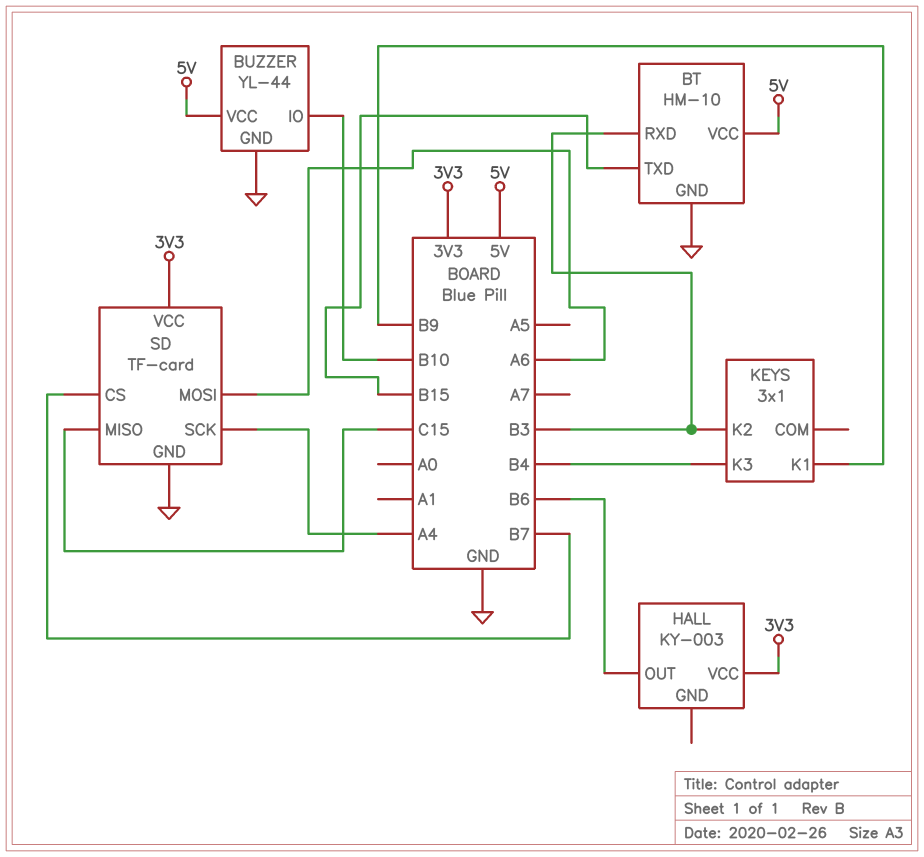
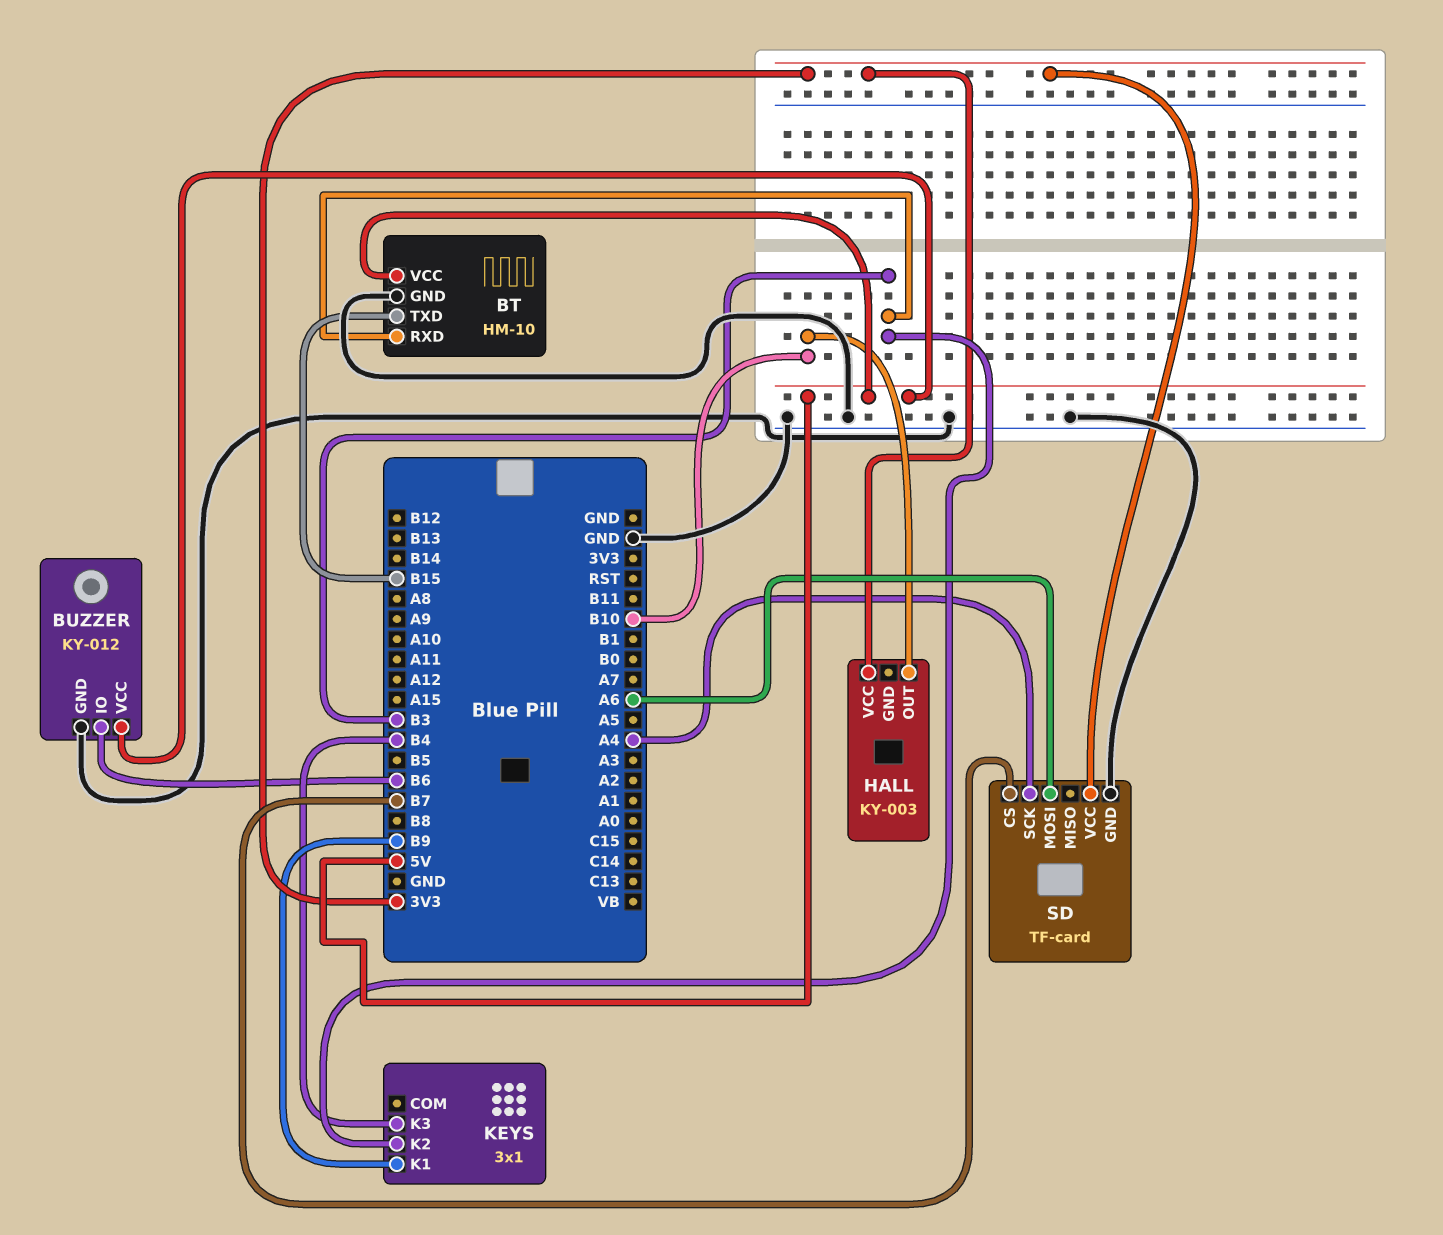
BUZZER: YL-44 -> KY-012
BUZZER pin IO: B10 -> B6
HALL pin OUT: B6 -> B10
SD pin MISO: C15 -> none

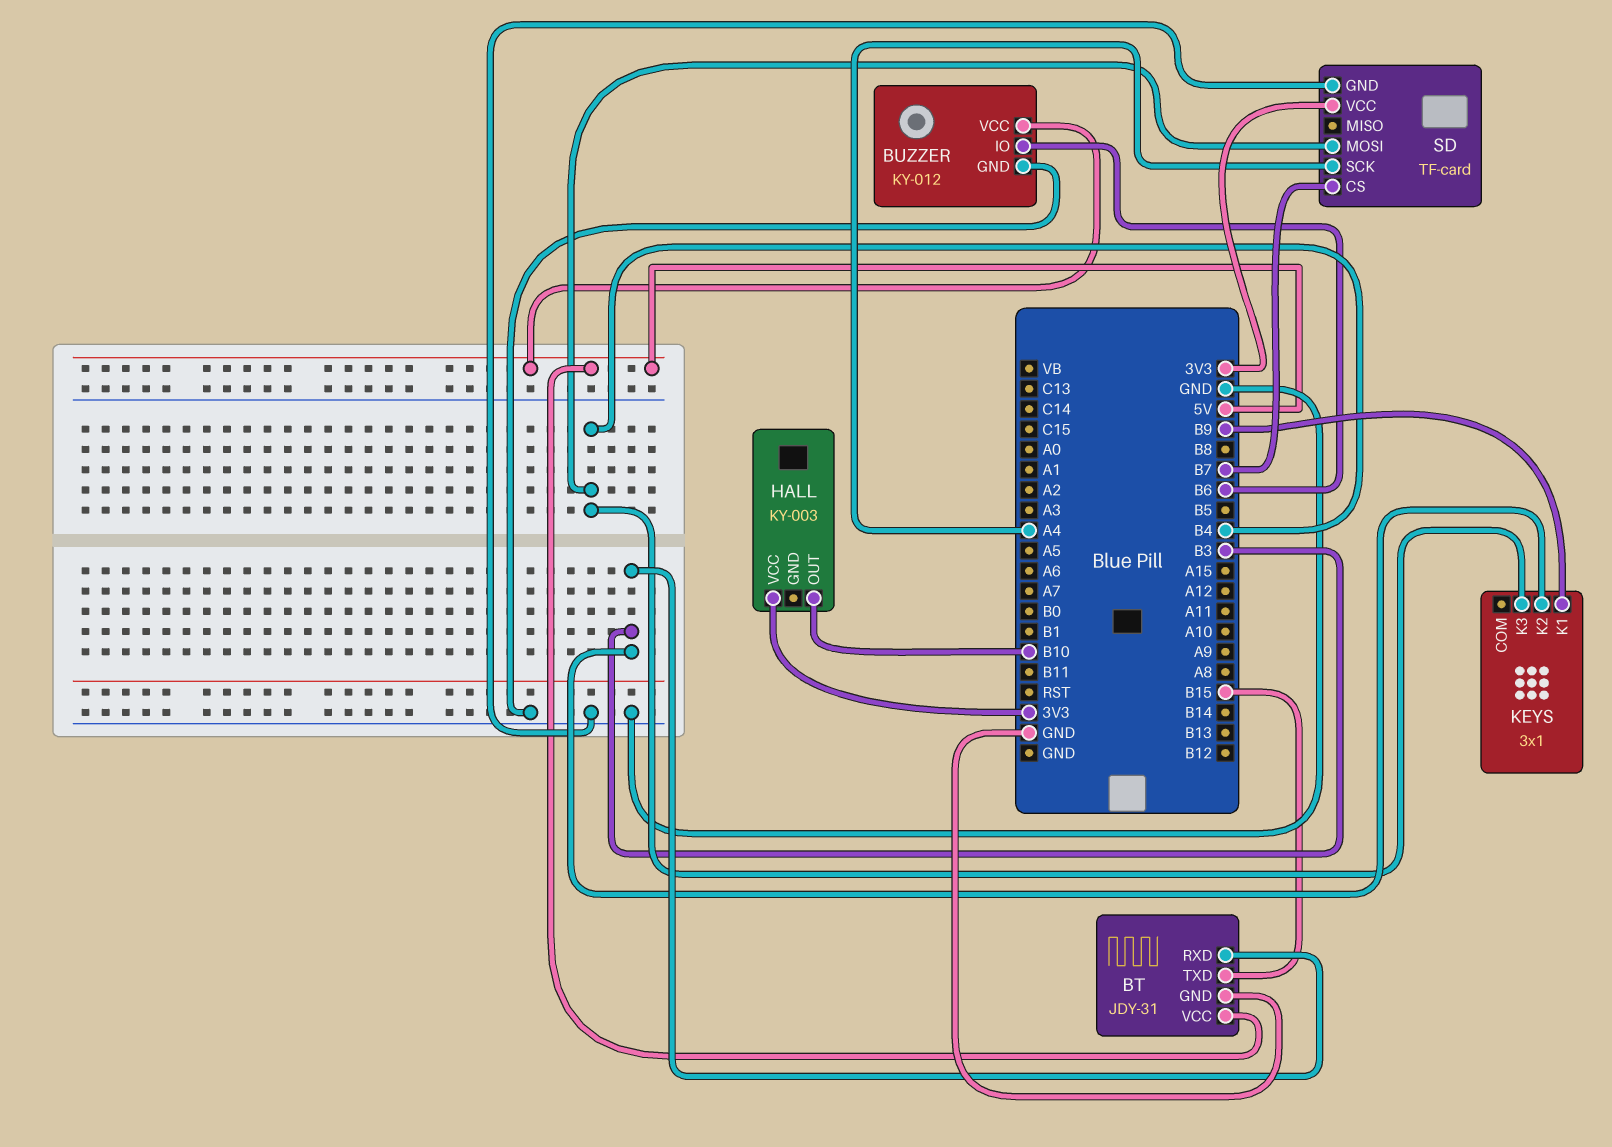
BT: HM-10 -> JDY-31
SD pin MOSI: A6 -> B4

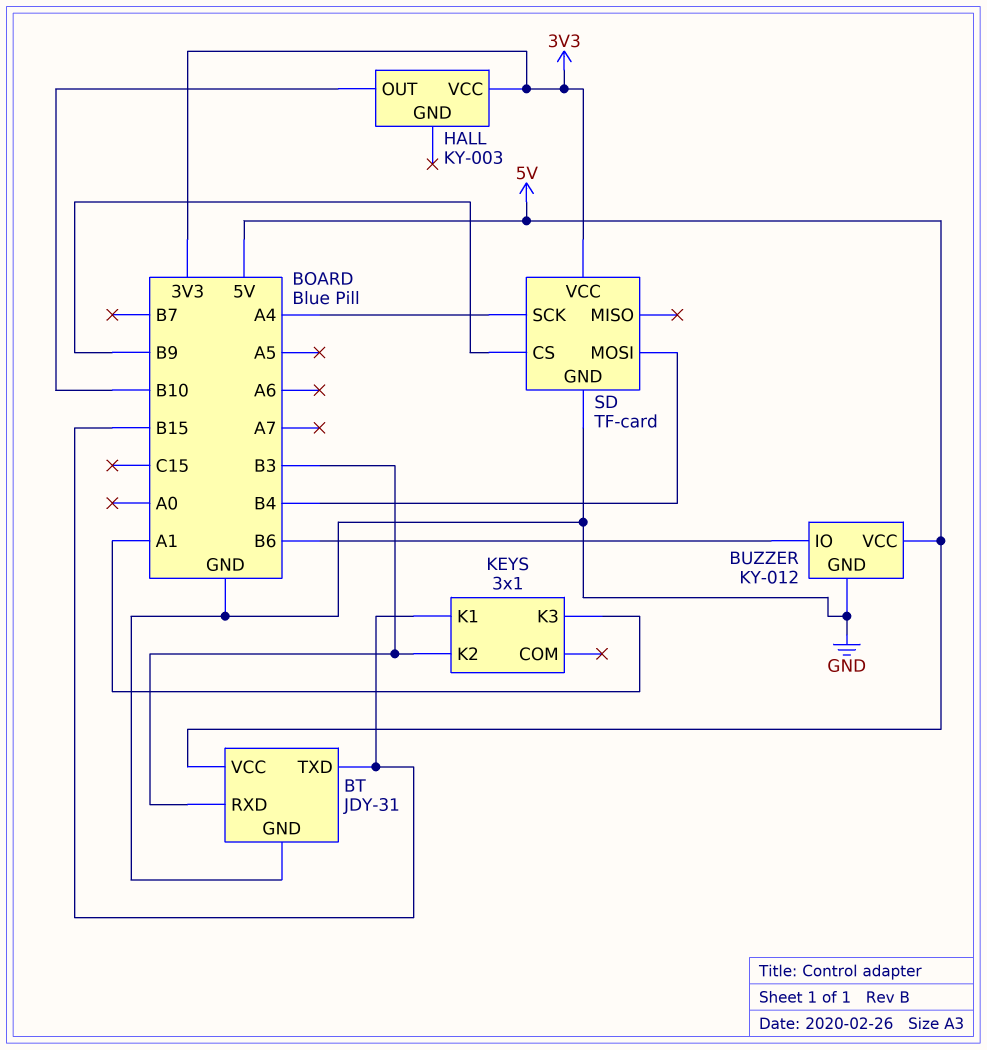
KEYS pin K1: B9 -> B15
KEYS pin K3: B4 -> A1
SD pin CS: B7 -> B9

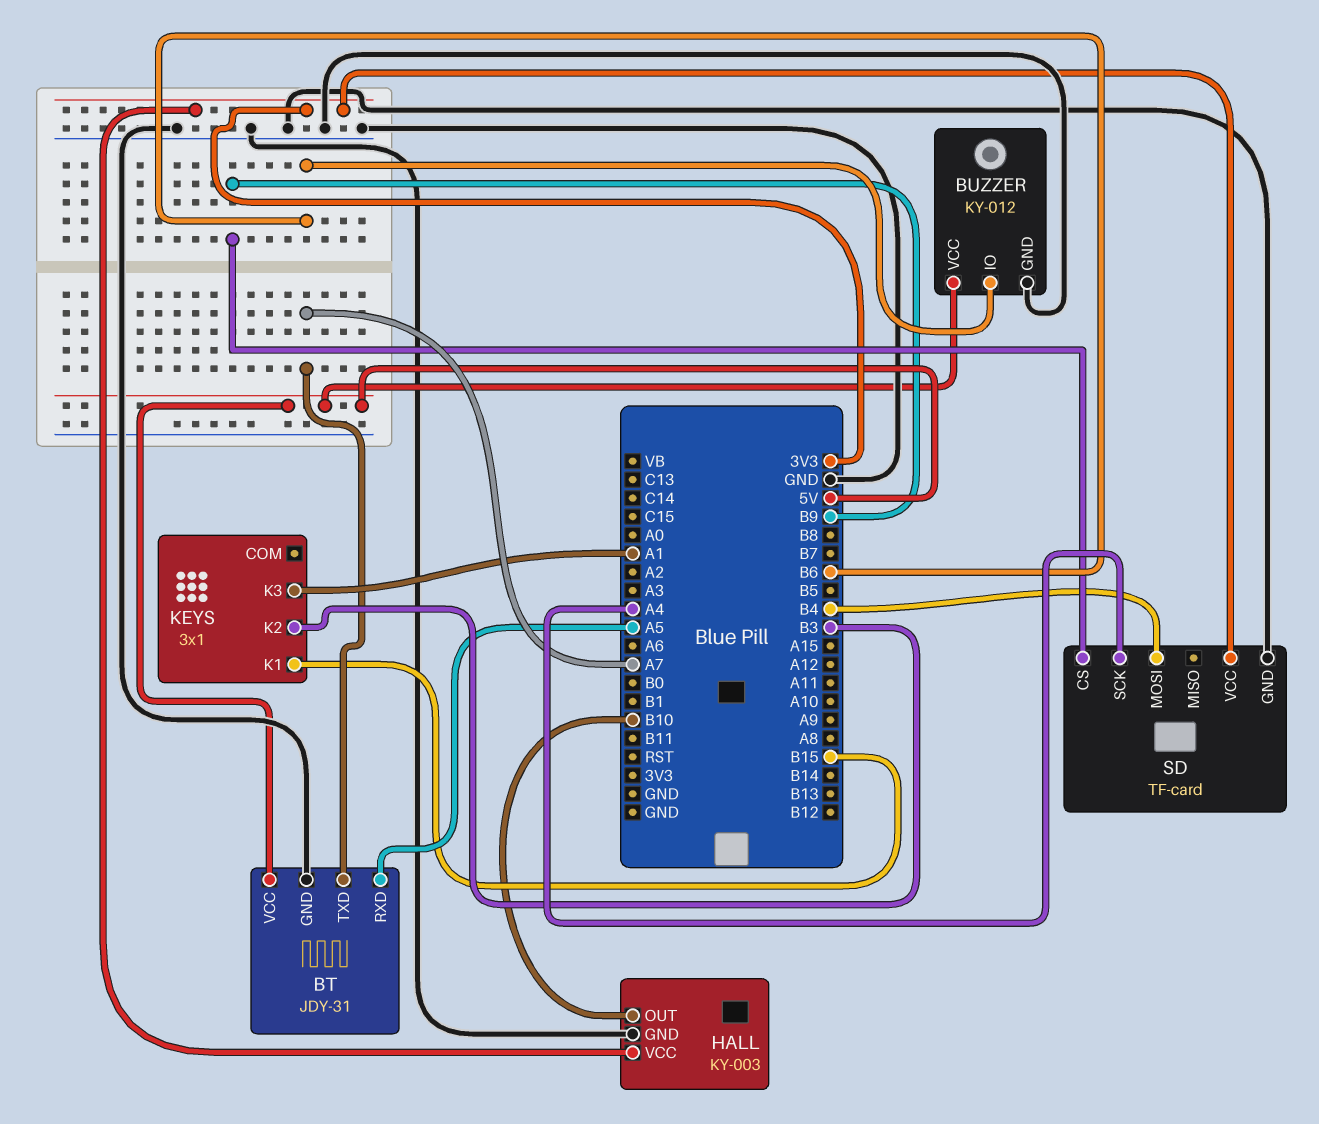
BT pin RXD: B3 -> A5
BT pin TXD: B15 -> A7
HALL pin GND: none -> GND

